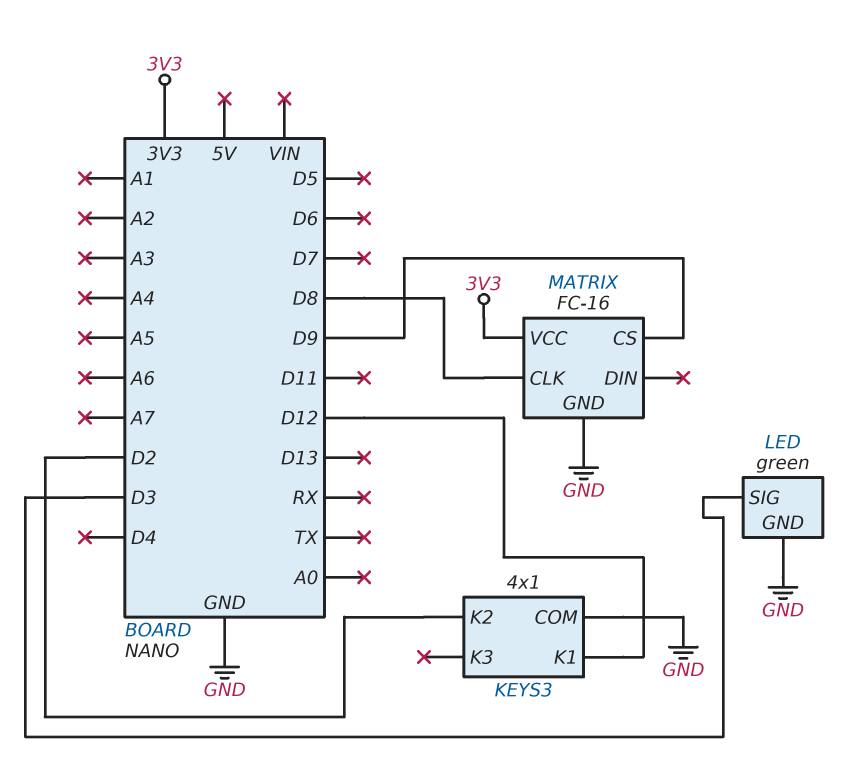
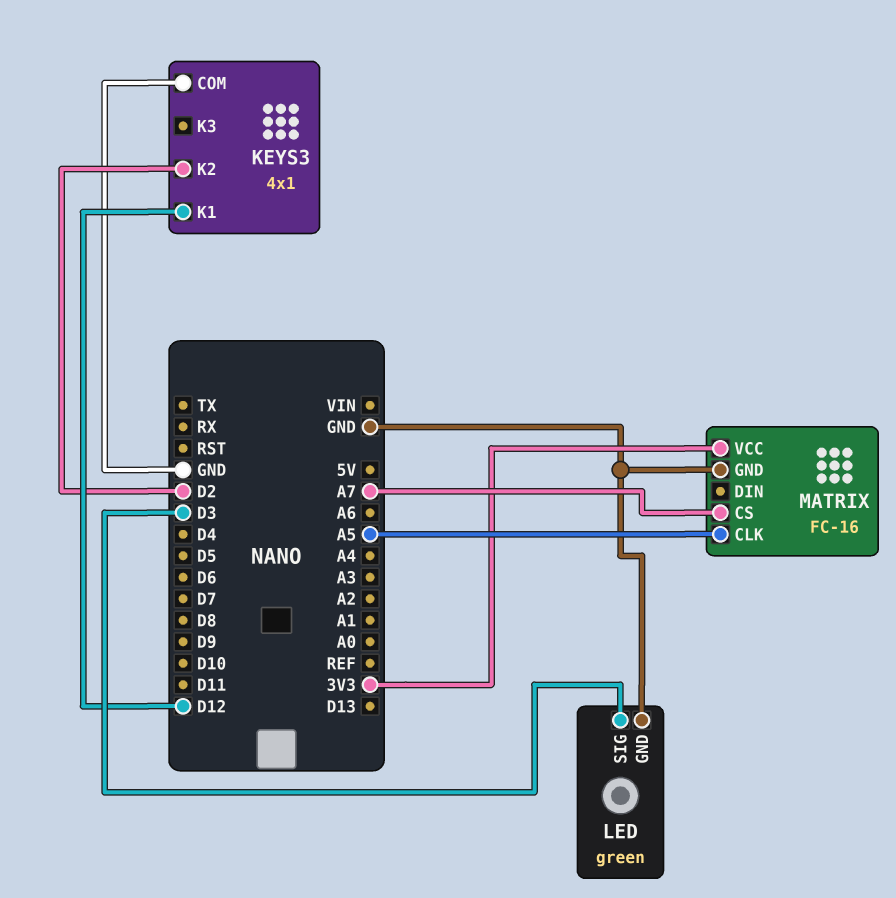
MATRIX pin CLK: D8 -> A5
MATRIX pin CS: D9 -> A7

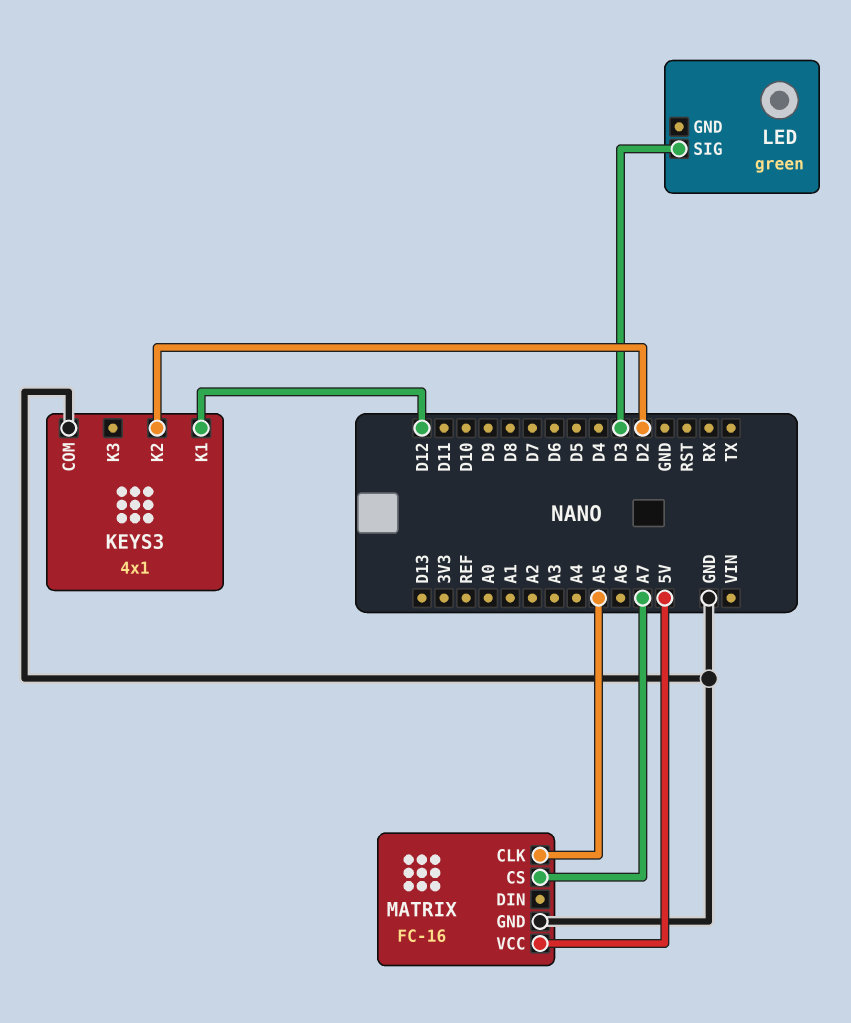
LED pin GND: GND -> none
MATRIX pin VCC: 3V3 -> 5V

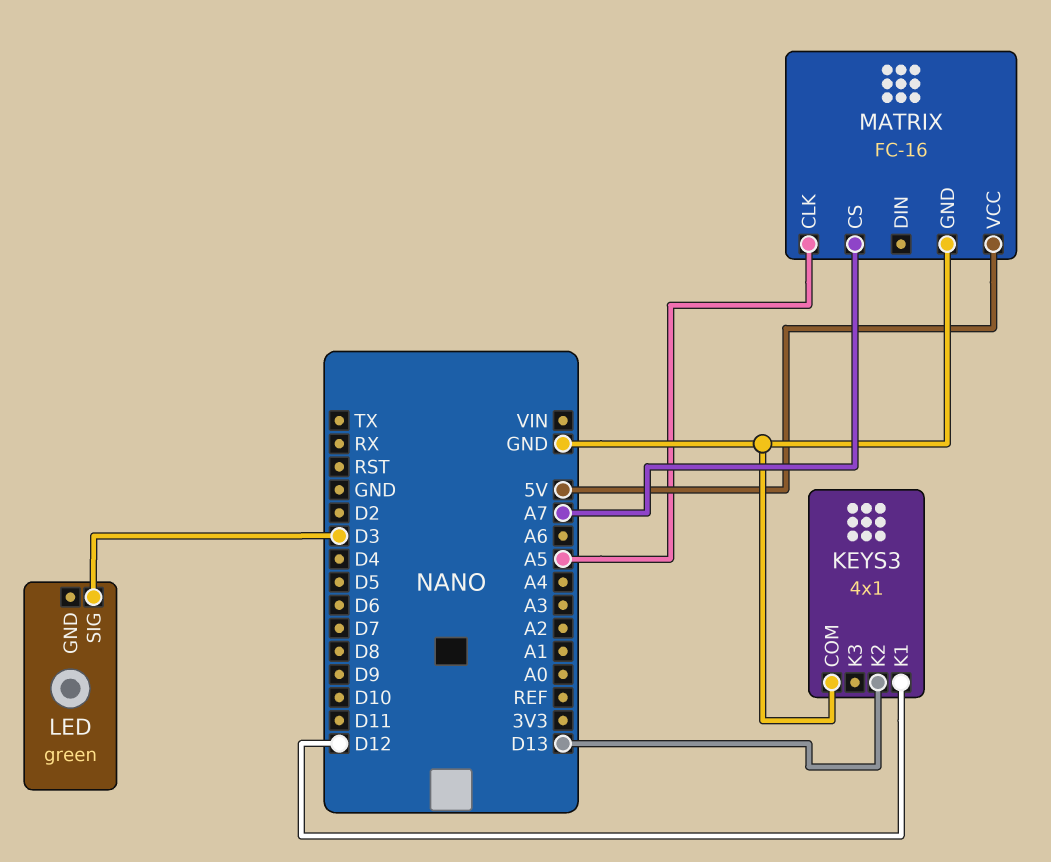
KEYS3 pin K2: D2 -> D13

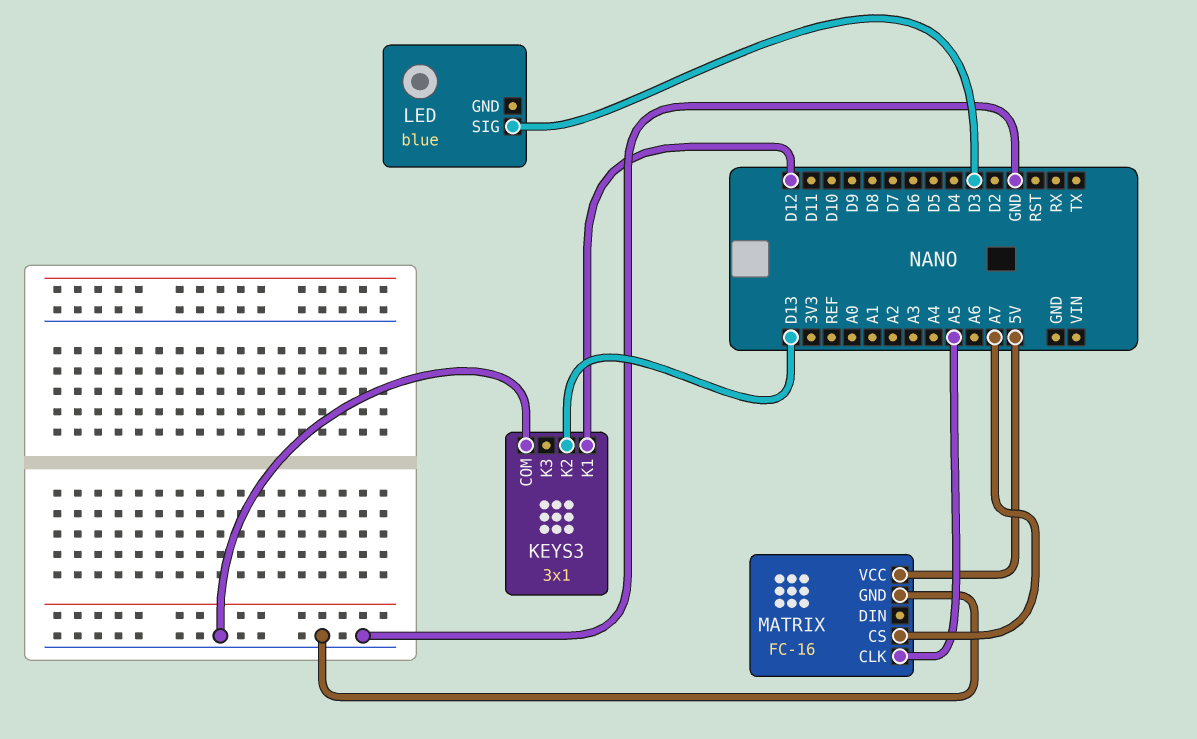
KEYS3: 4x1 -> 3x1
LED: green -> blue

